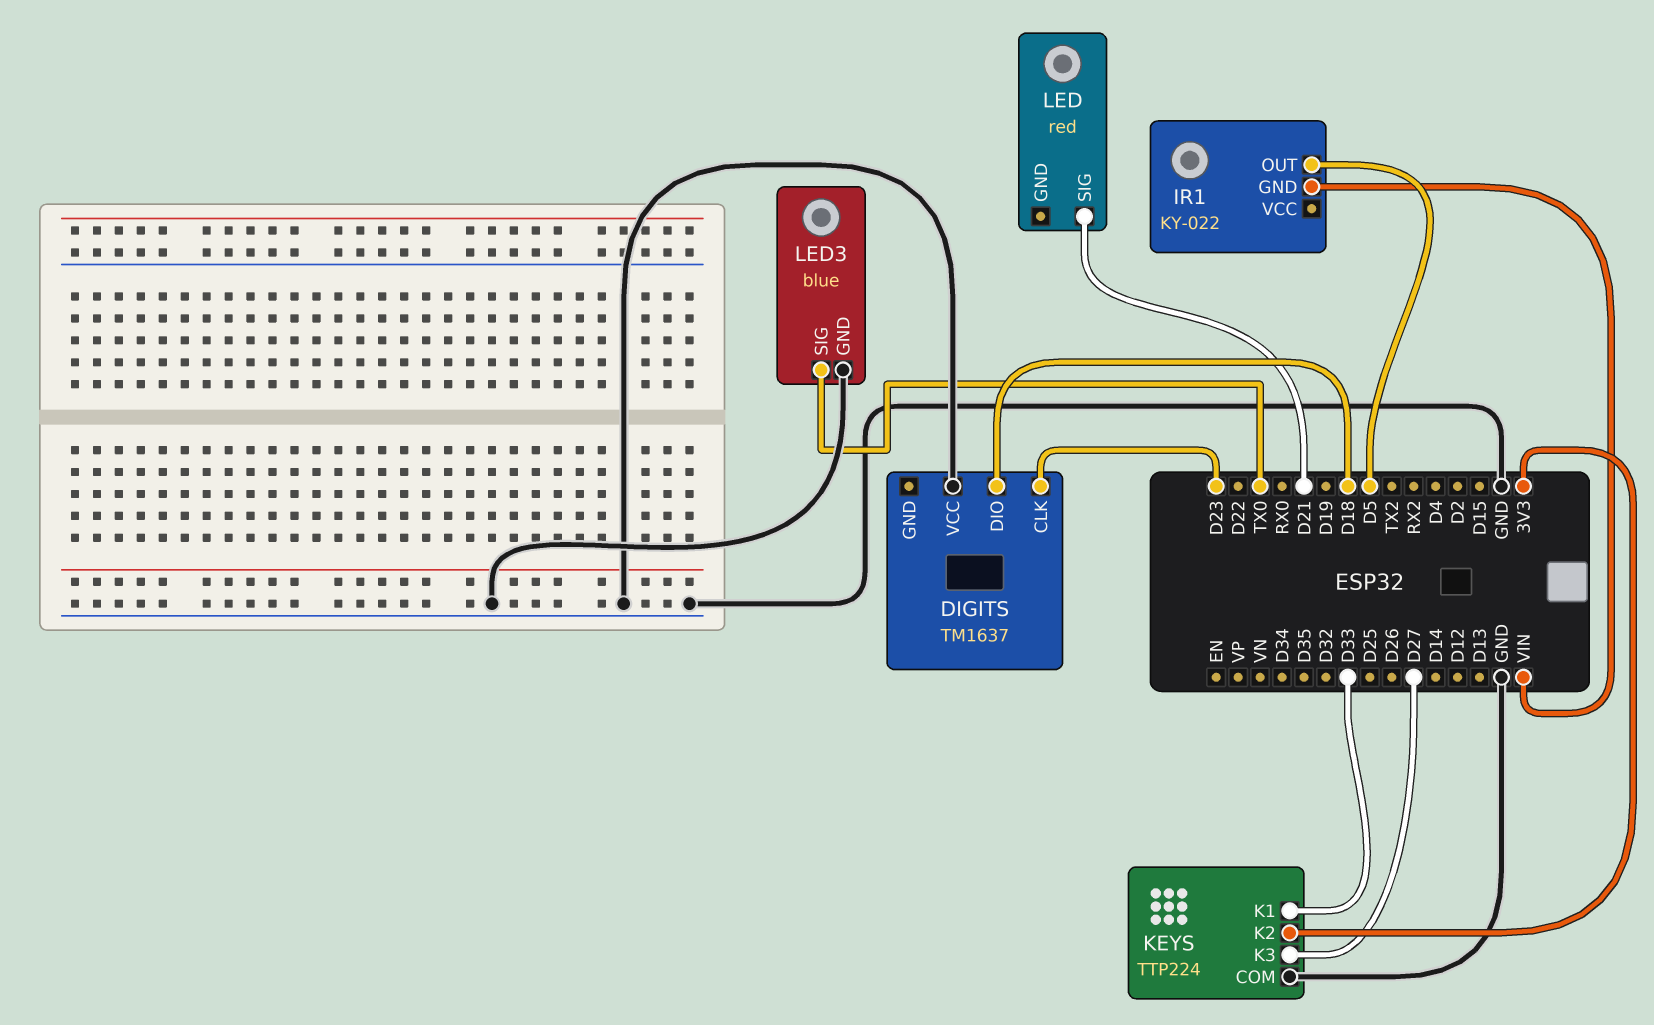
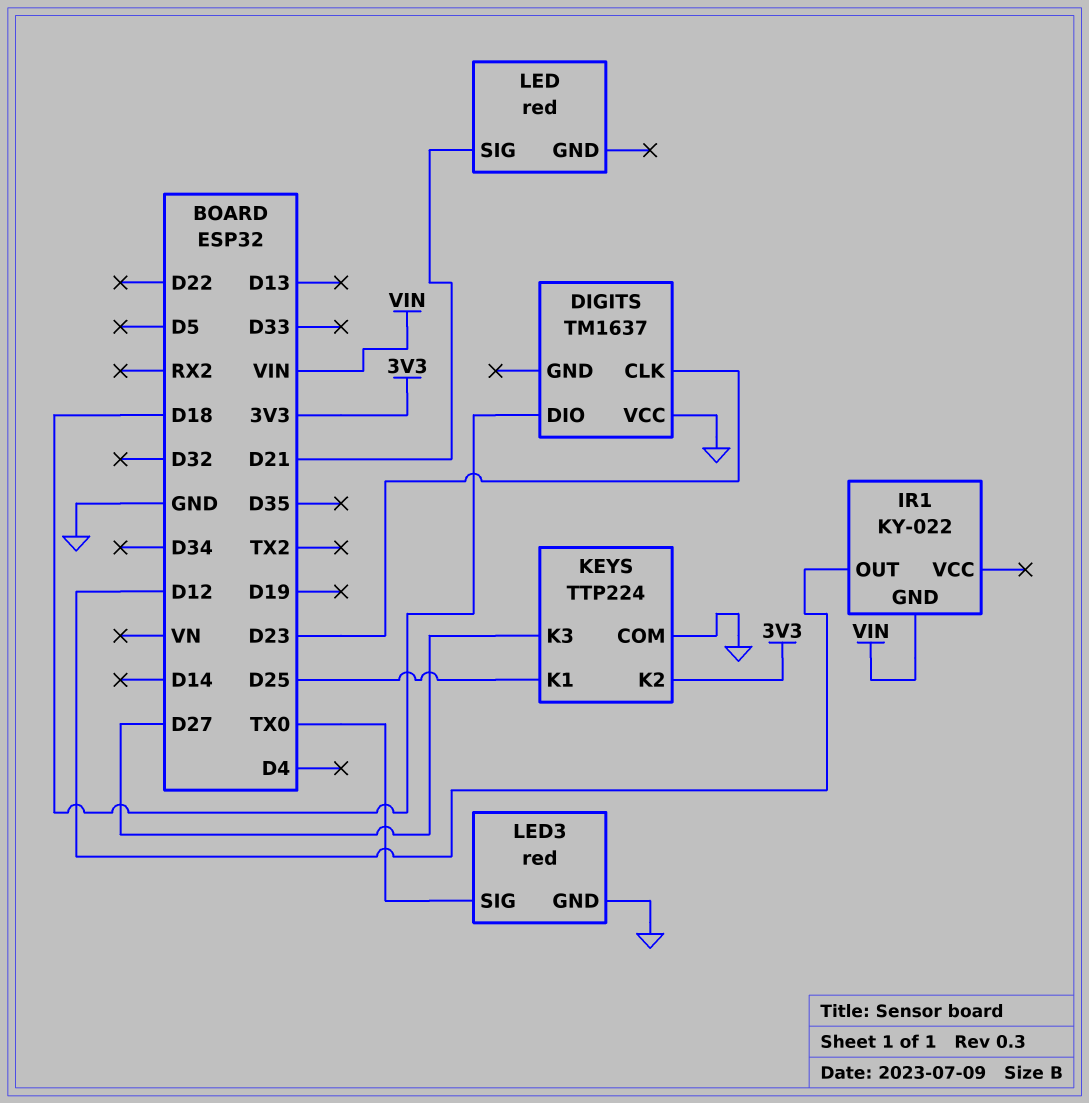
IR1 pin OUT: D5 -> D12
KEYS pin K1: D33 -> D25
LED3: blue -> red

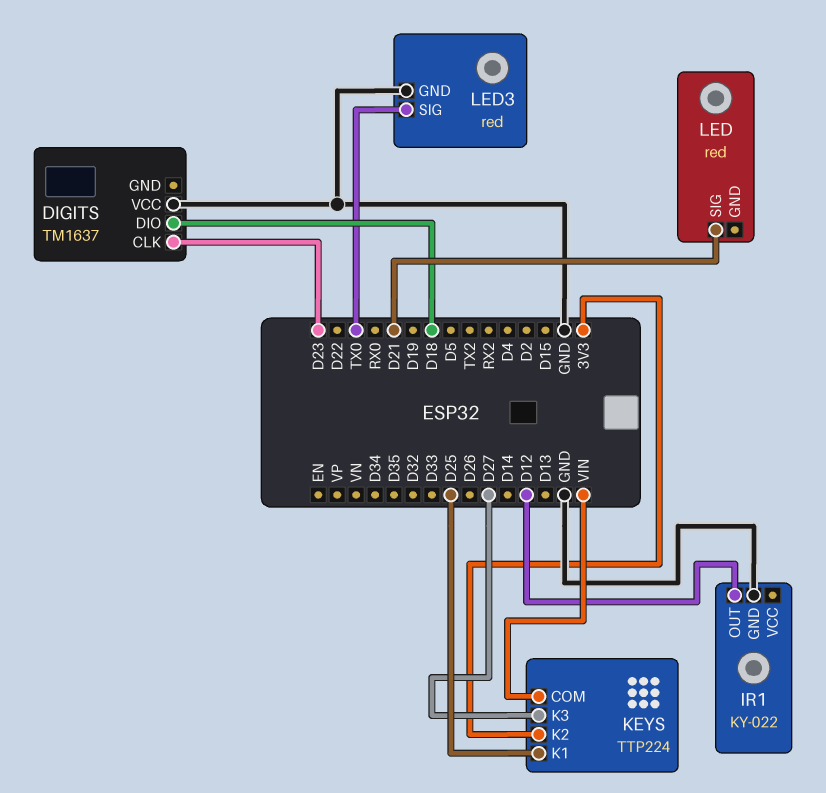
IR1 pin GND: VIN -> GND
KEYS pin COM: GND -> VIN

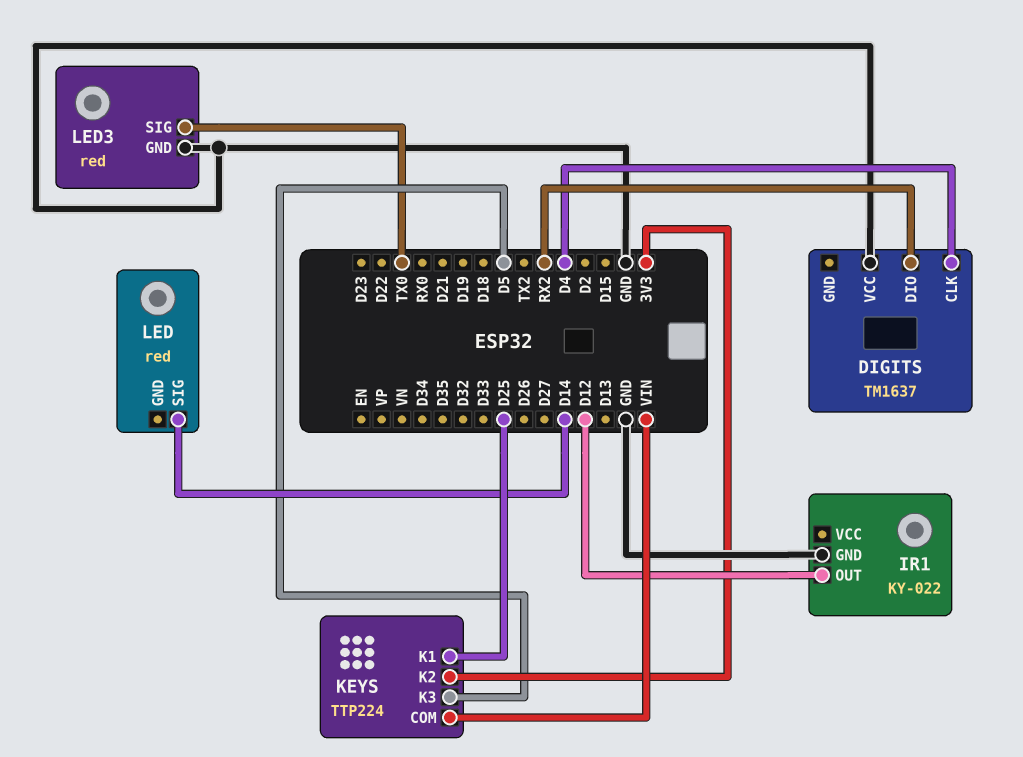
DIGITS pin CLK: D23 -> D4
DIGITS pin DIO: D18 -> RX2
KEYS pin K3: D27 -> D5
LED pin SIG: D21 -> D14

